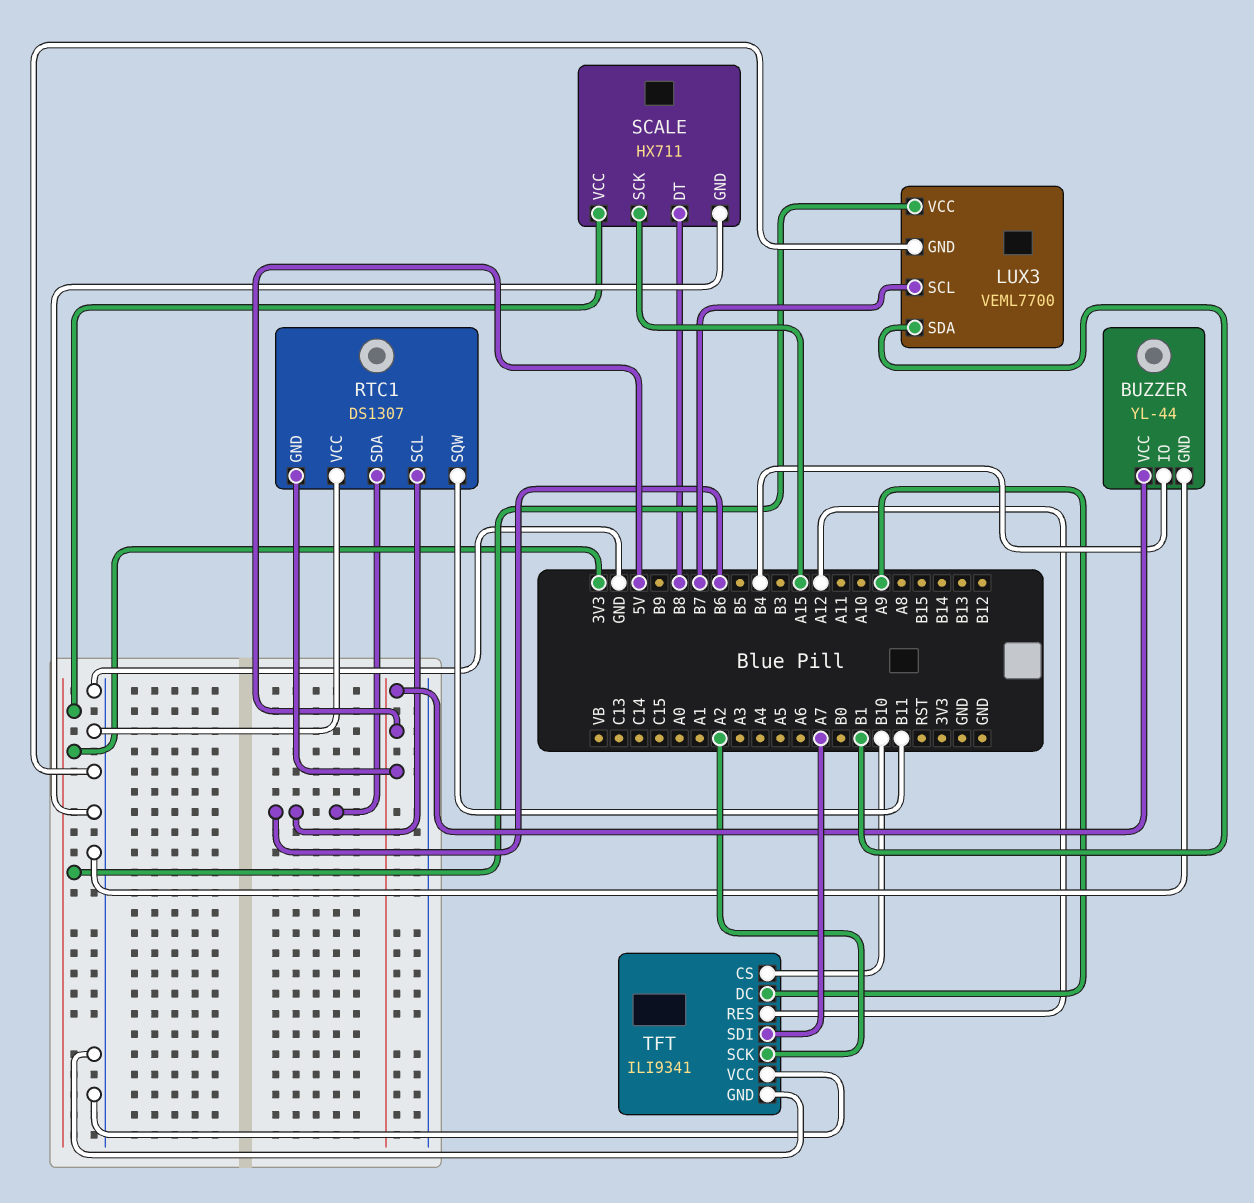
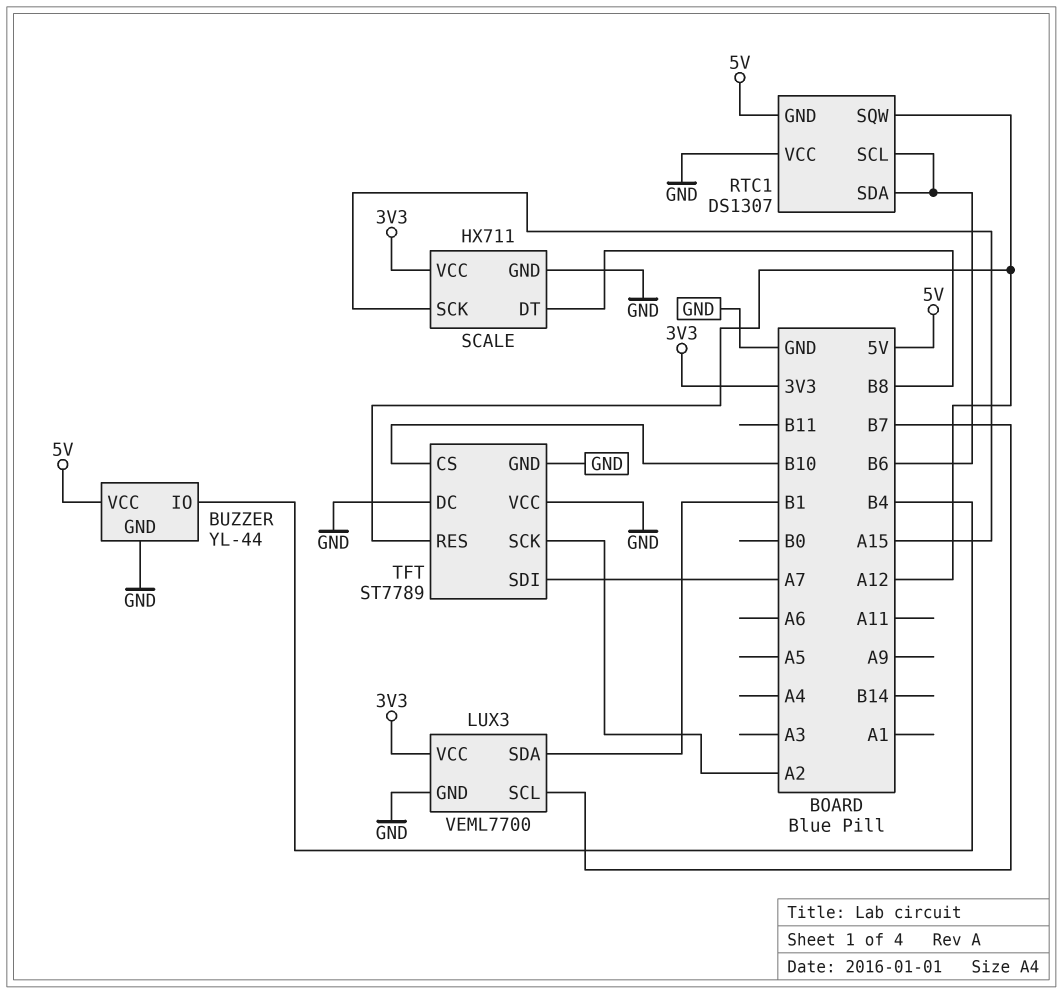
RTC1 pin SQW: B11 -> A12
TFT: ILI9341 -> ST7789
TFT pin DC: A9 -> GND

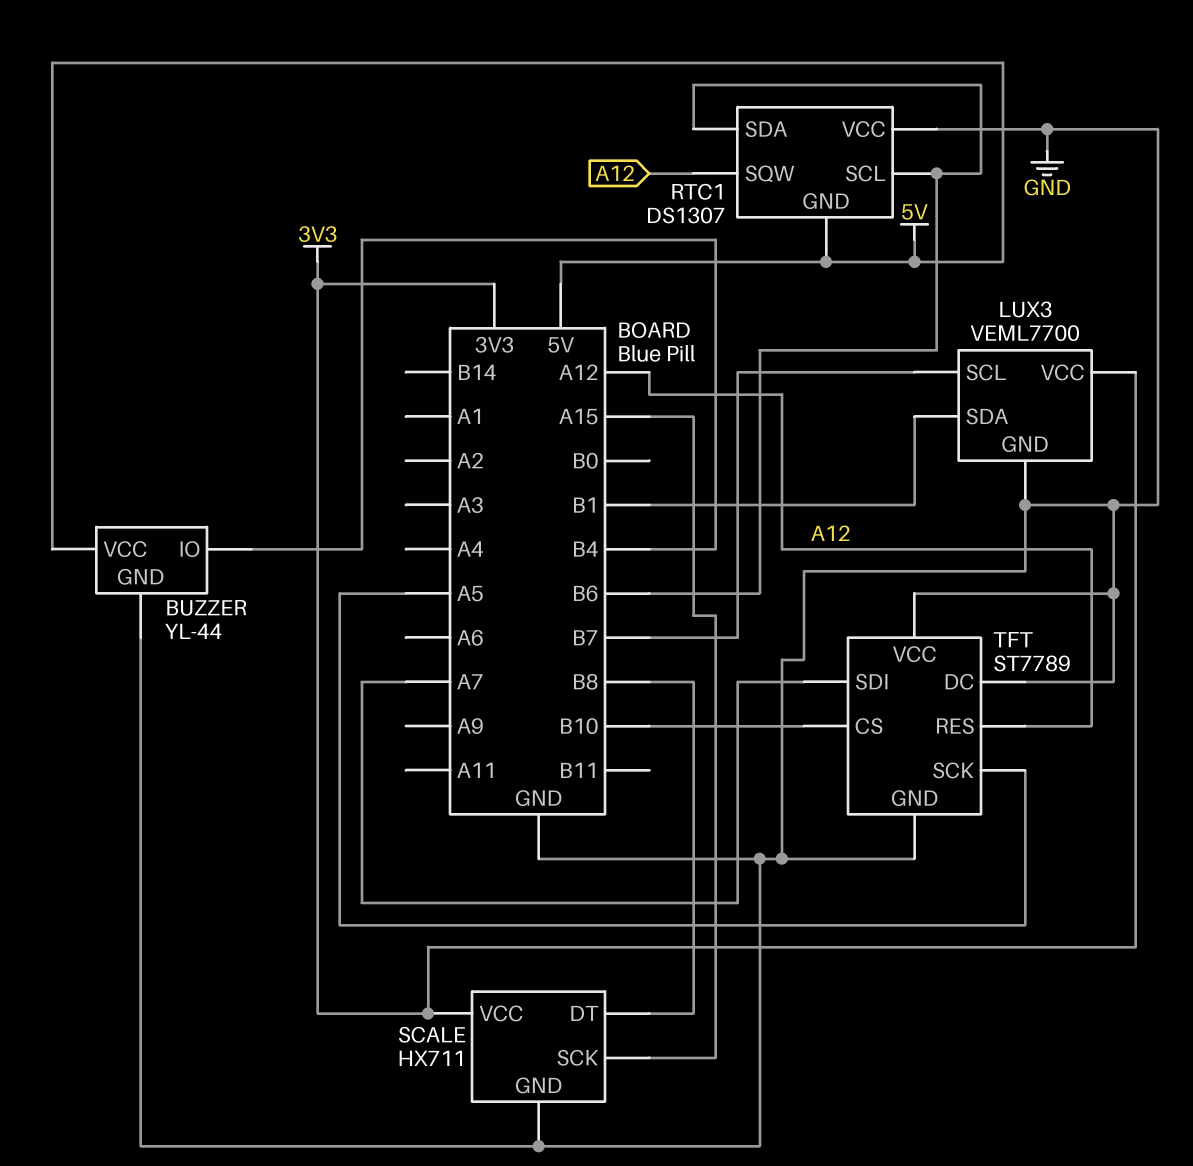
TFT pin SCK: A2 -> A5

